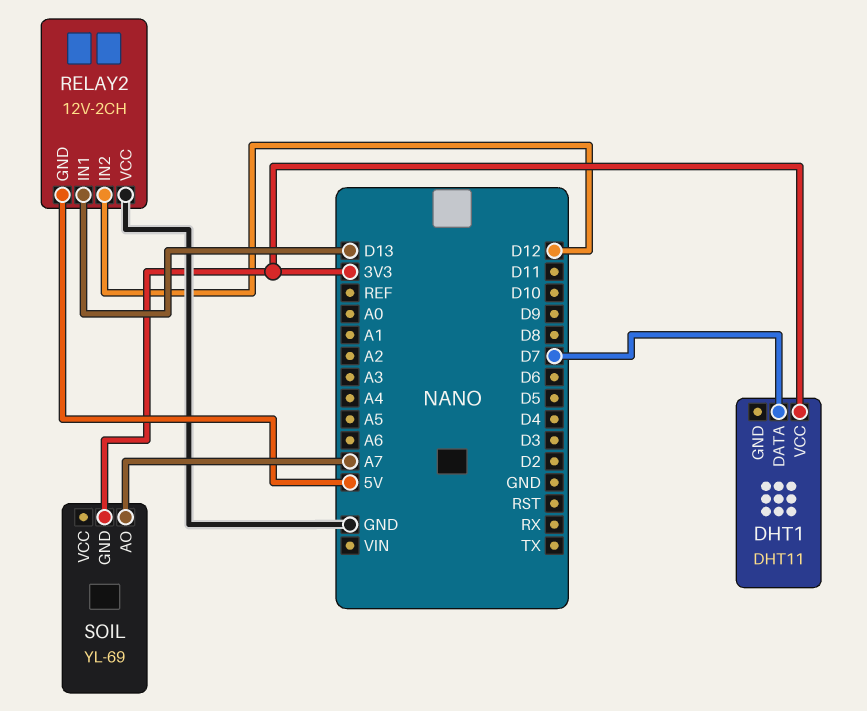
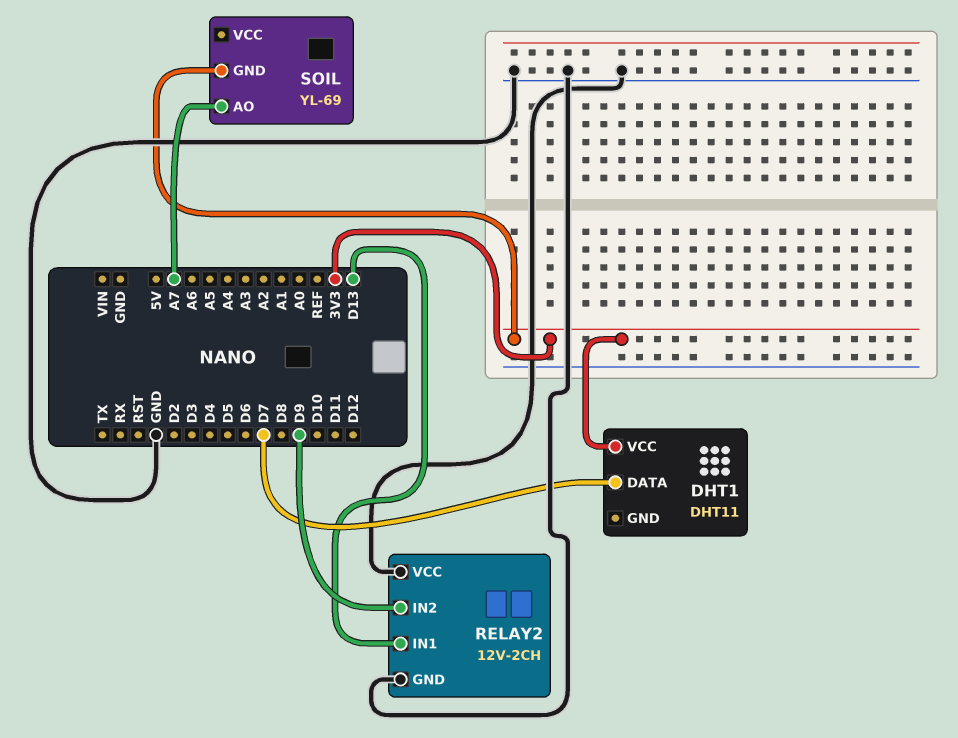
RELAY2 pin GND: 5V -> GND
RELAY2 pin IN2: D12 -> D9

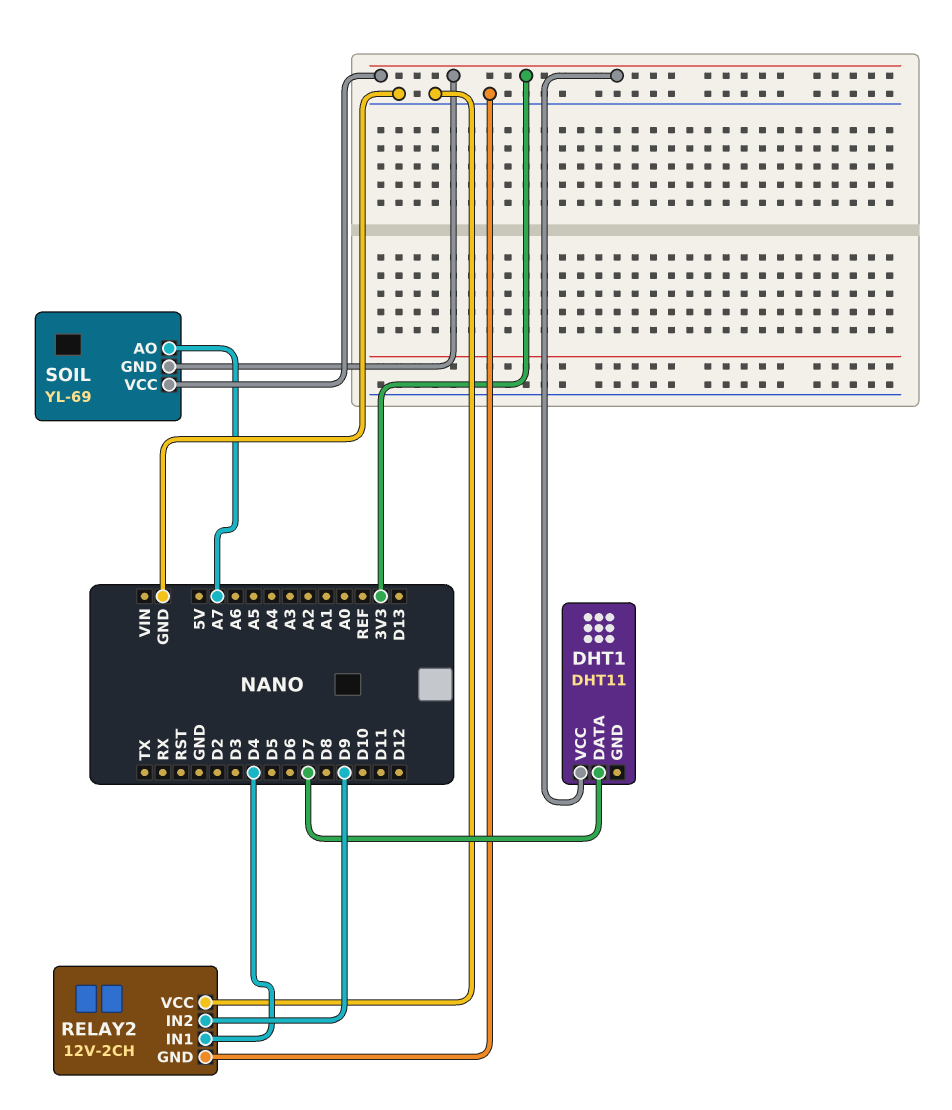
RELAY2 pin IN1: D13 -> D4
SOIL pin VCC: none -> 3V3

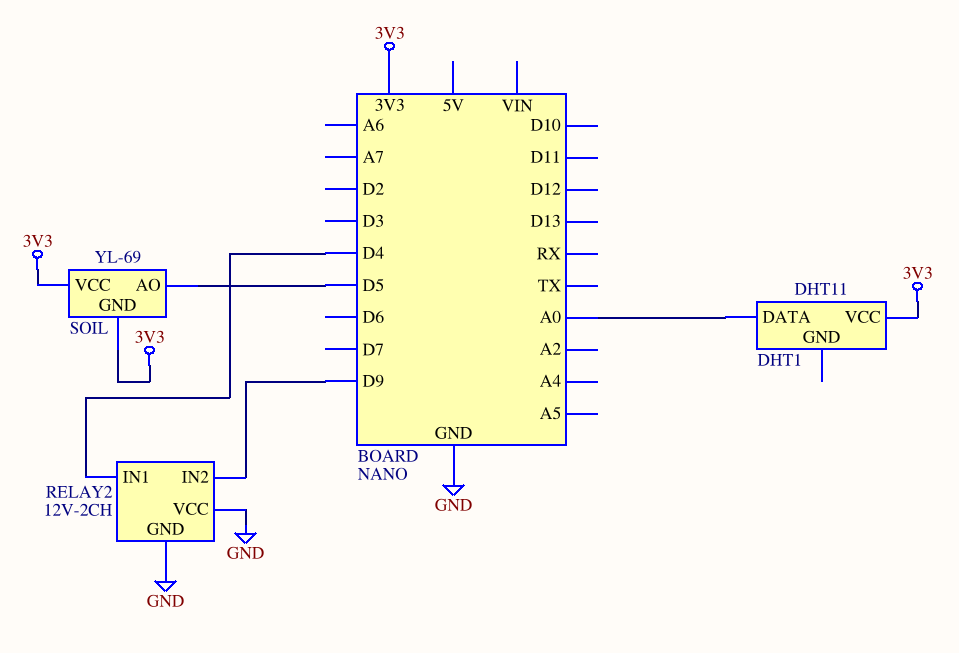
DHT1 pin DATA: D7 -> A0
SOIL pin AO: A7 -> D5

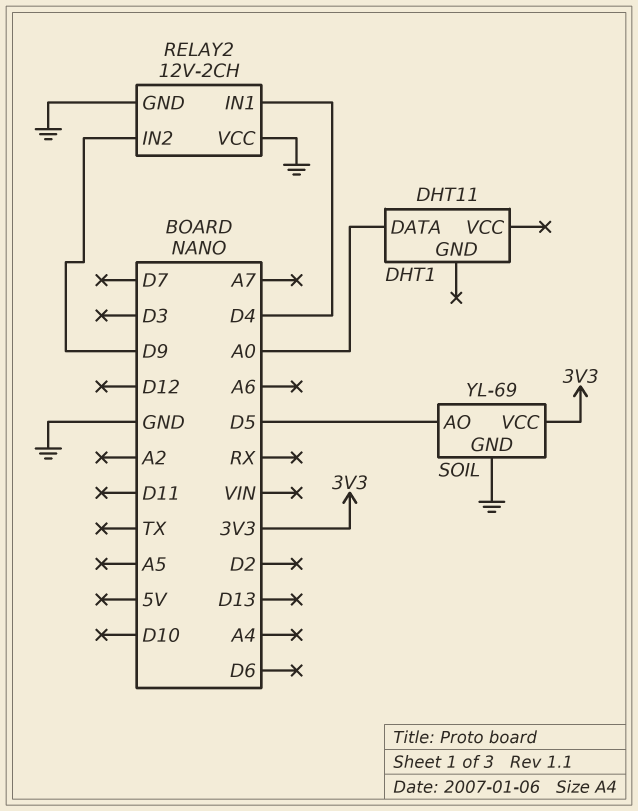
DHT1 pin VCC: 3V3 -> none
SOIL pin GND: 3V3 -> GND

